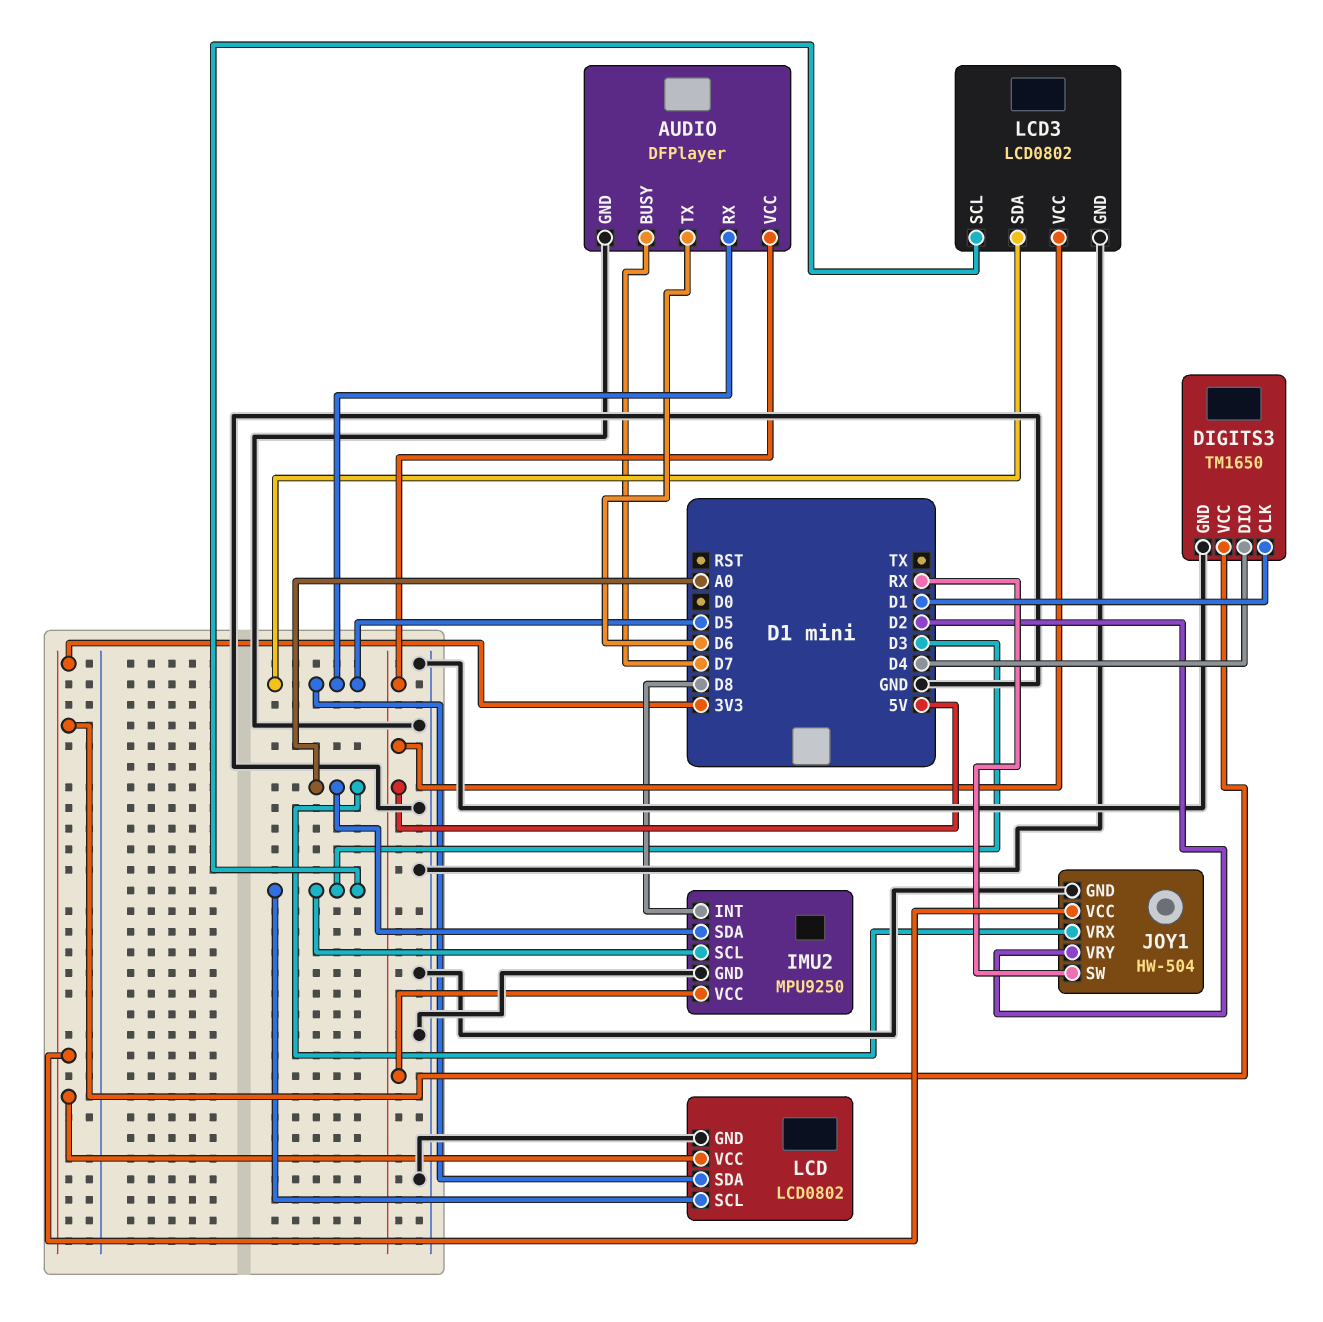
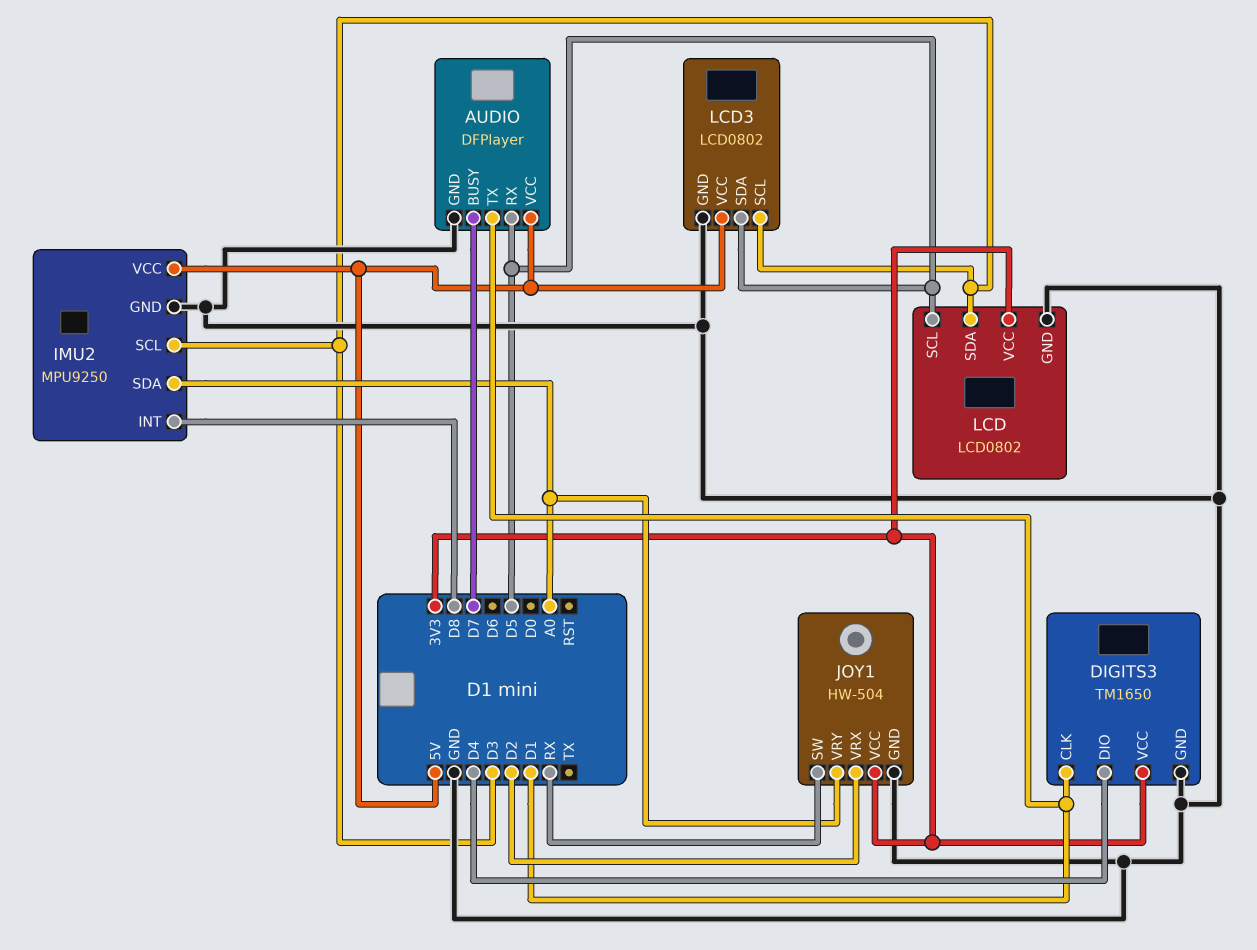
AUDIO pin TX: D6 -> D1
JOY1 pin VRX: A0 -> D2
JOY1 pin VRY: D2 -> A0
LCD pin SCL: D3 -> D5
LCD pin SDA: D5 -> D3

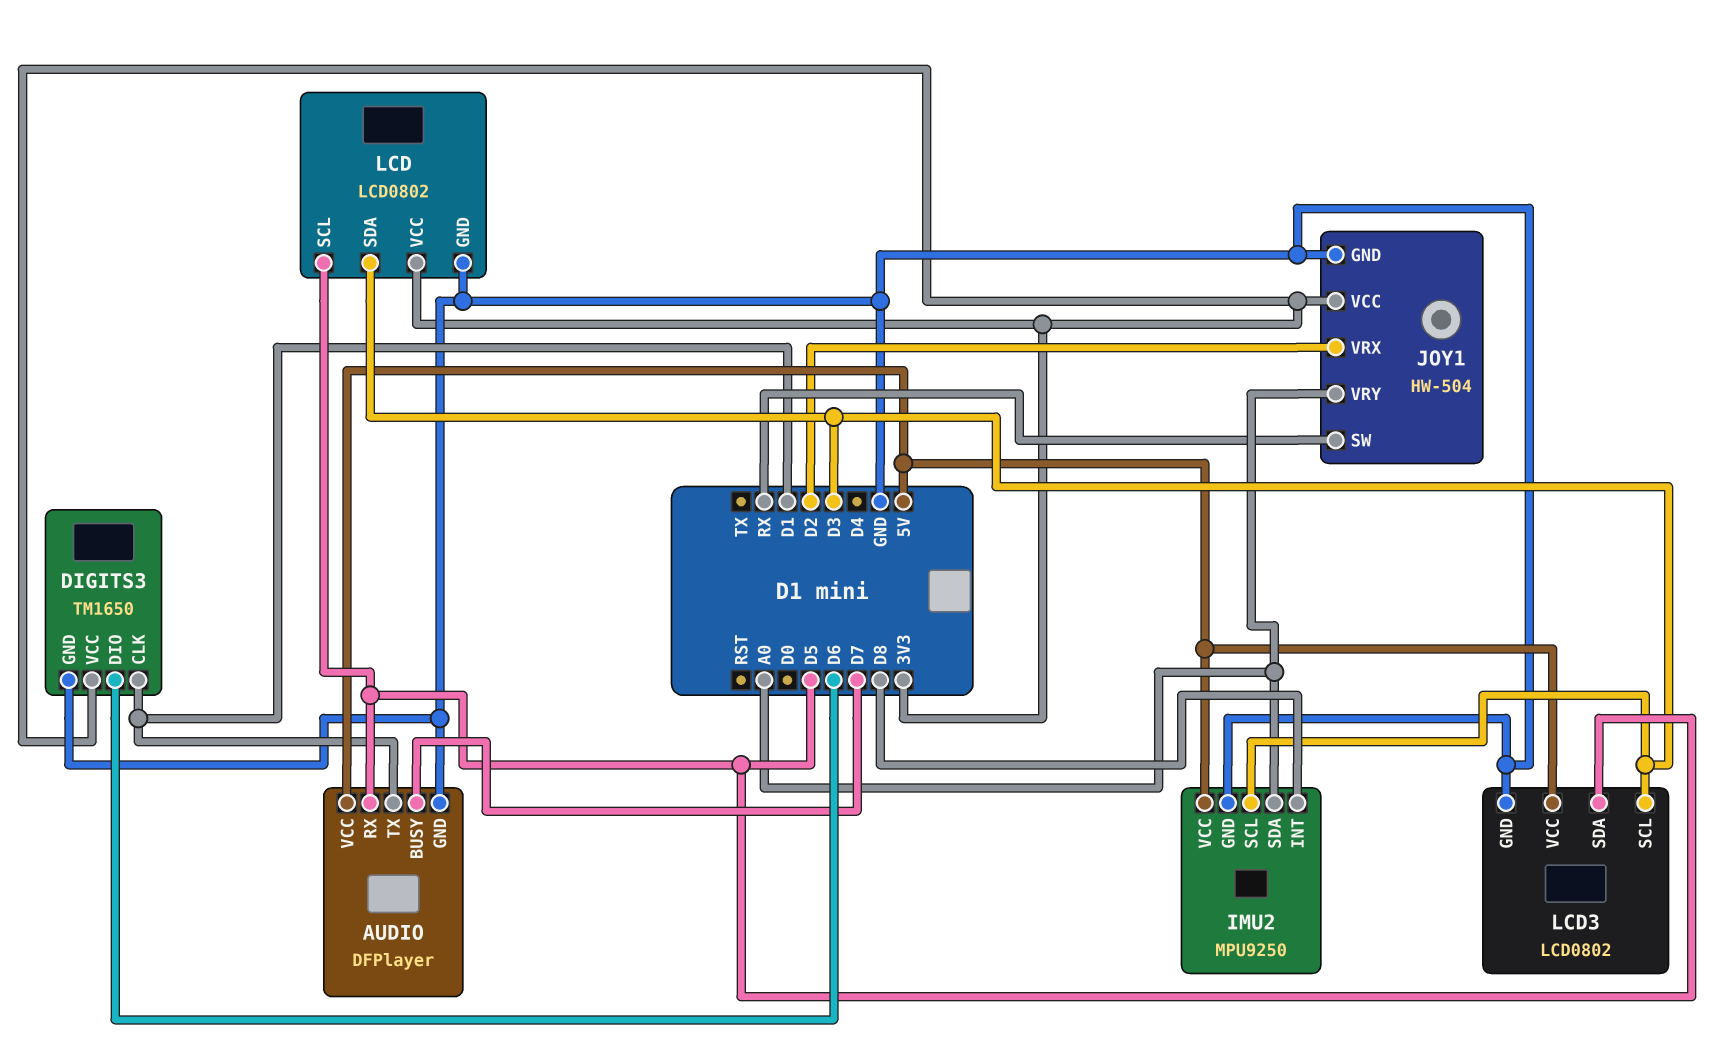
DIGITS3 pin DIO: D4 -> D6

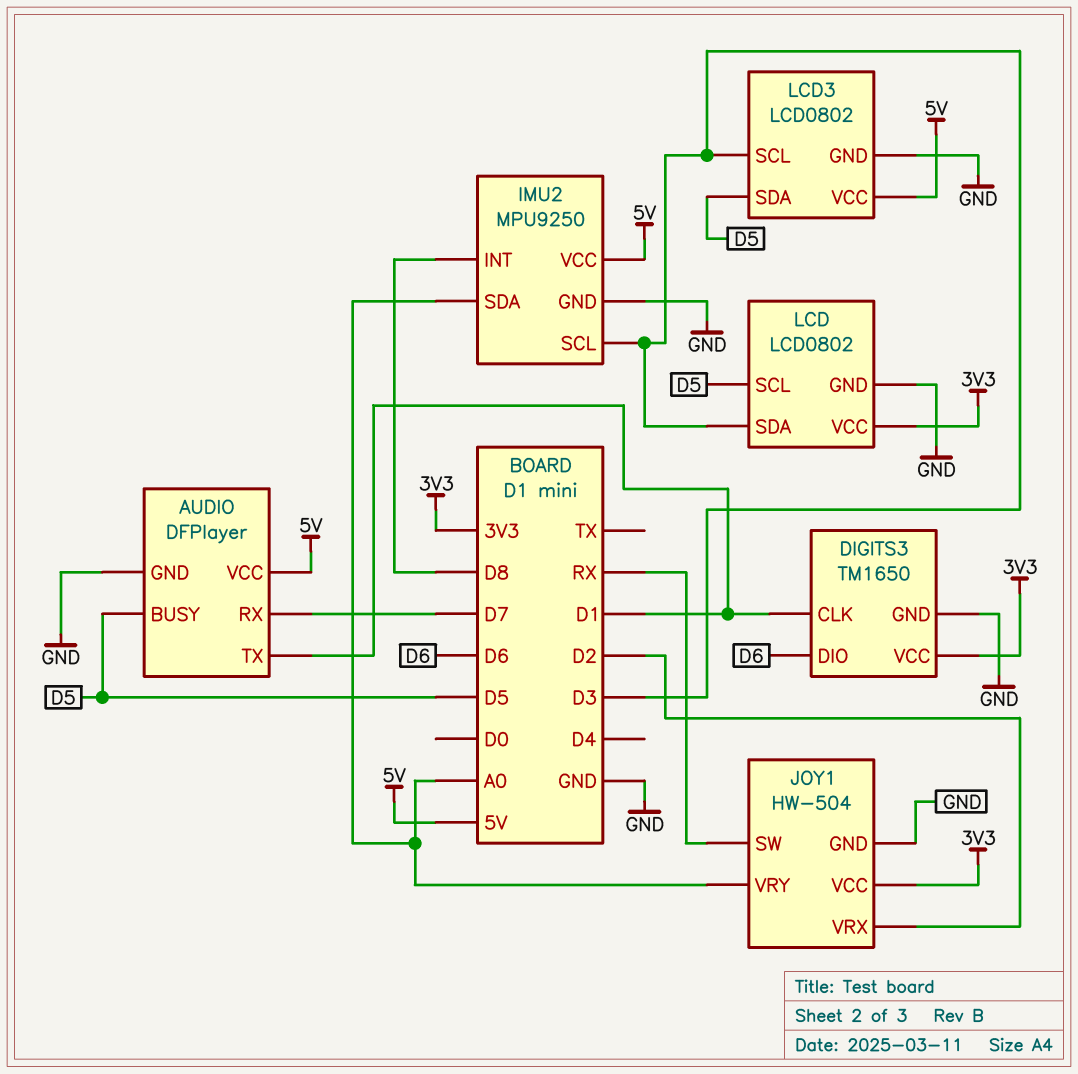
AUDIO pin BUSY: D7 -> D5
AUDIO pin RX: D5 -> D7

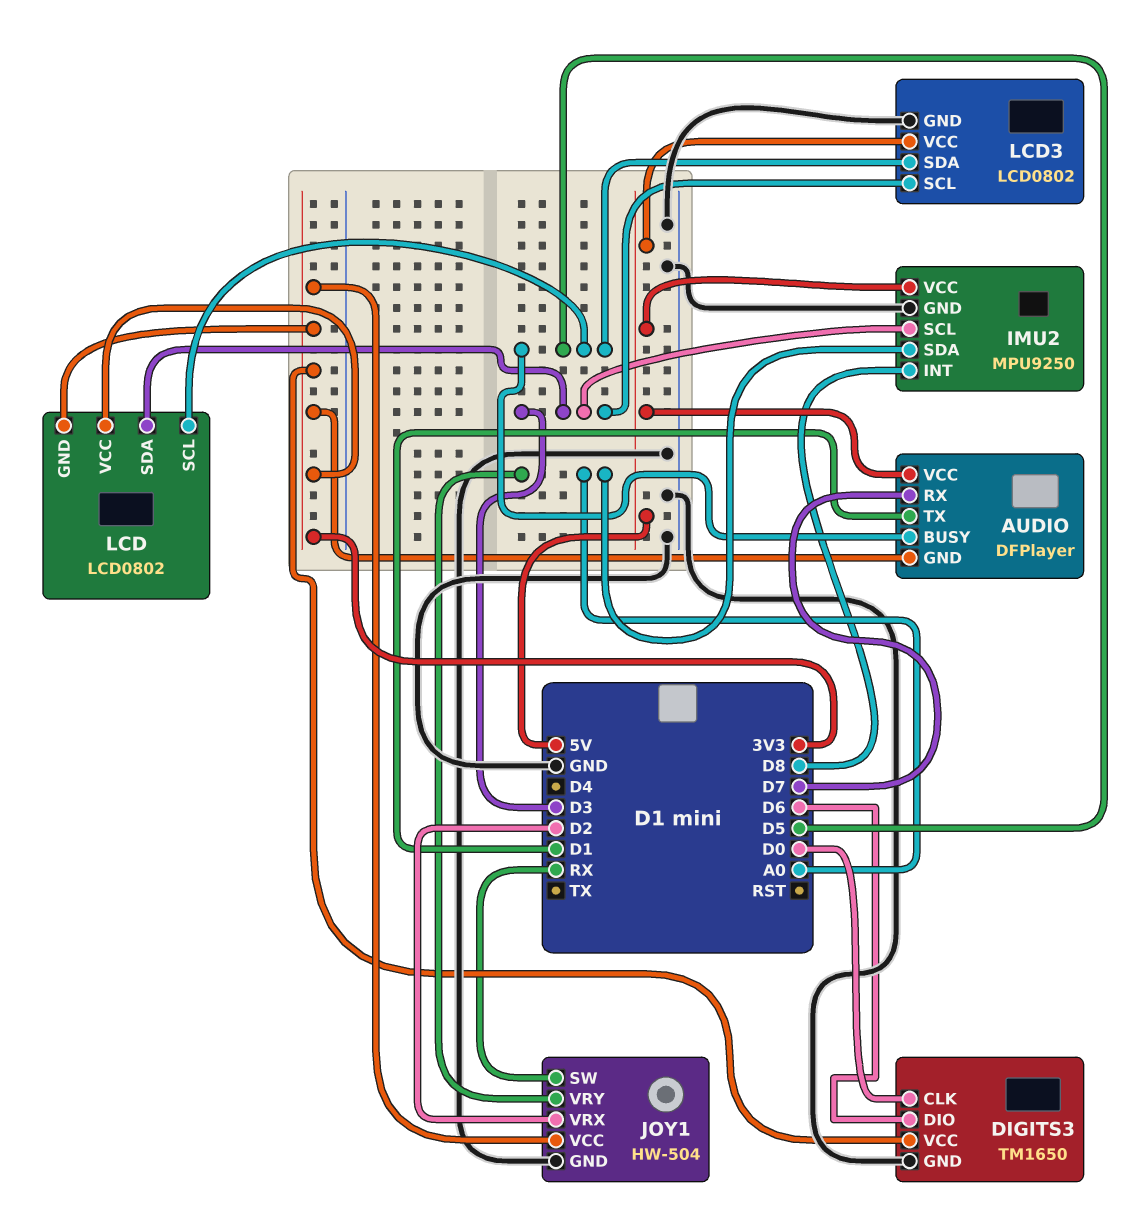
AUDIO pin GND: GND -> 3V3
DIGITS3 pin CLK: D1 -> D0
LCD pin GND: GND -> 3V3

